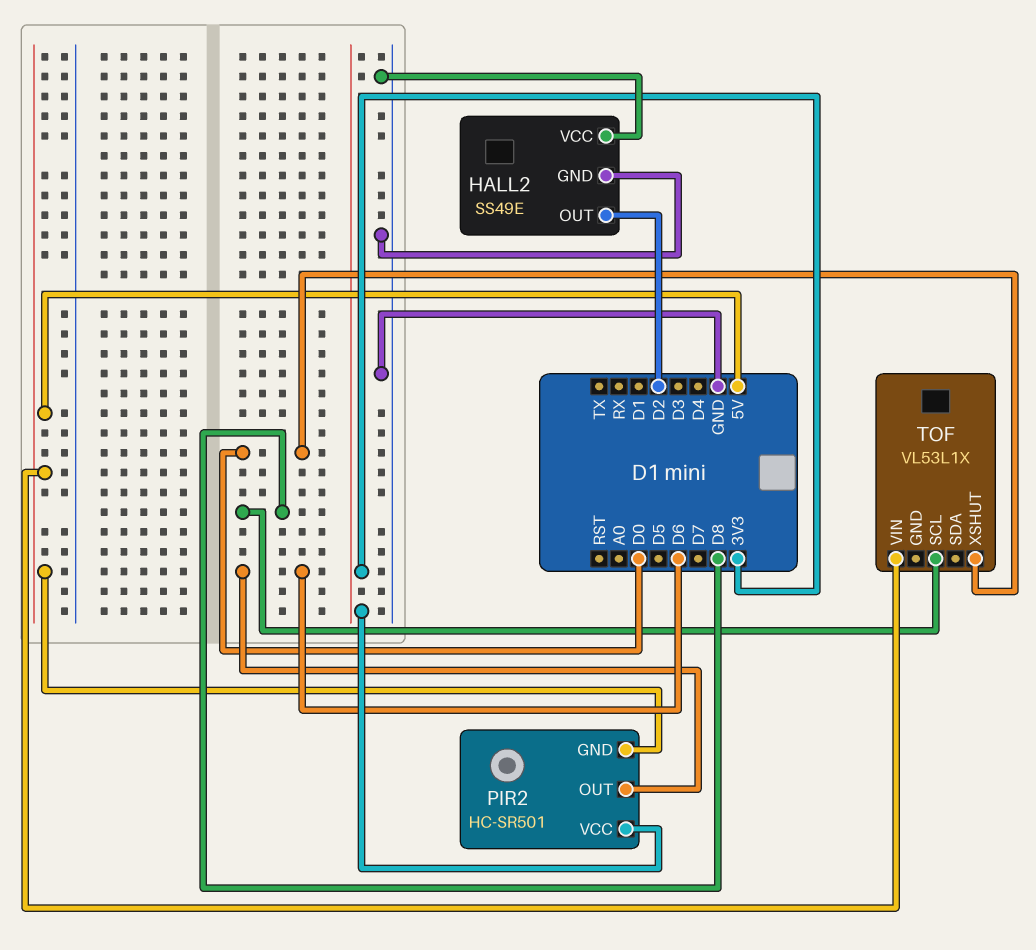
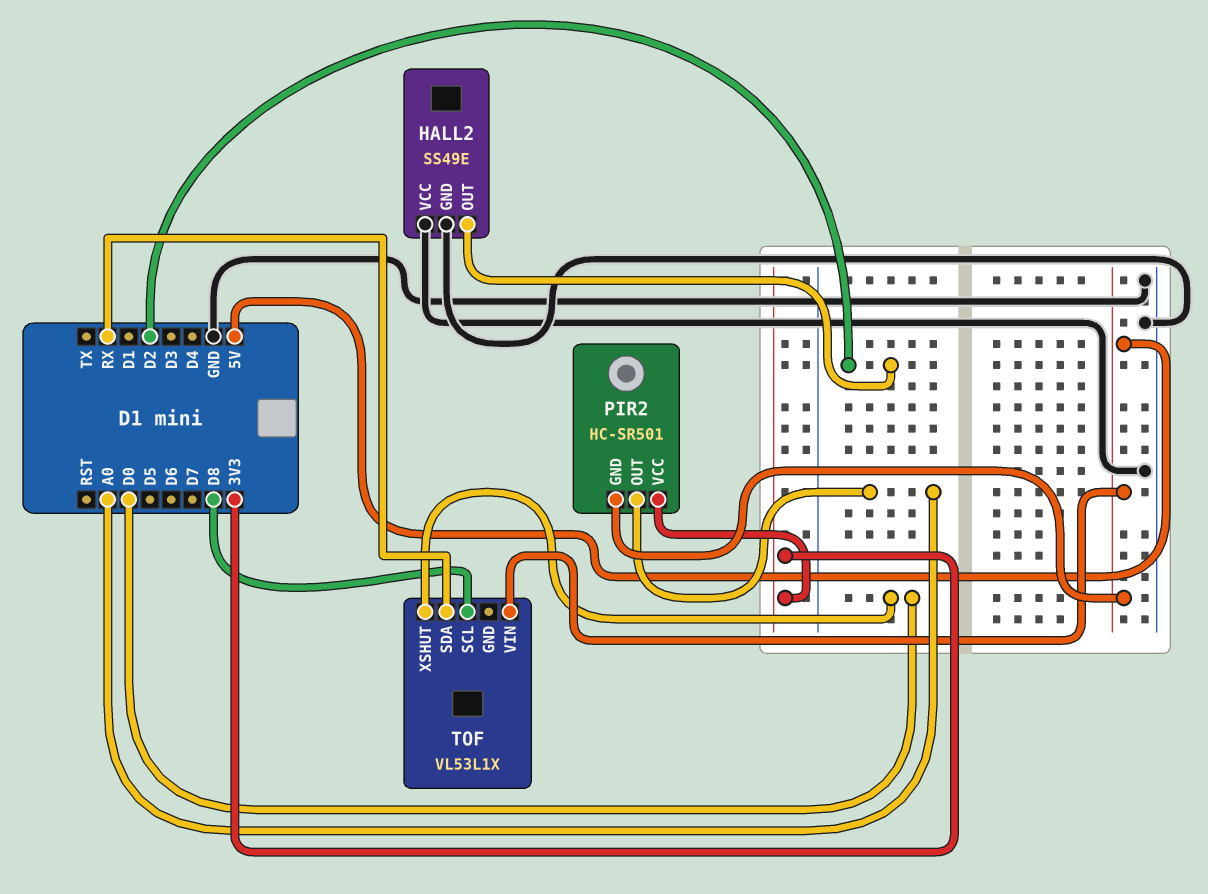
PIR2 pin OUT: D6 -> A0
TOF pin SDA: none -> RX

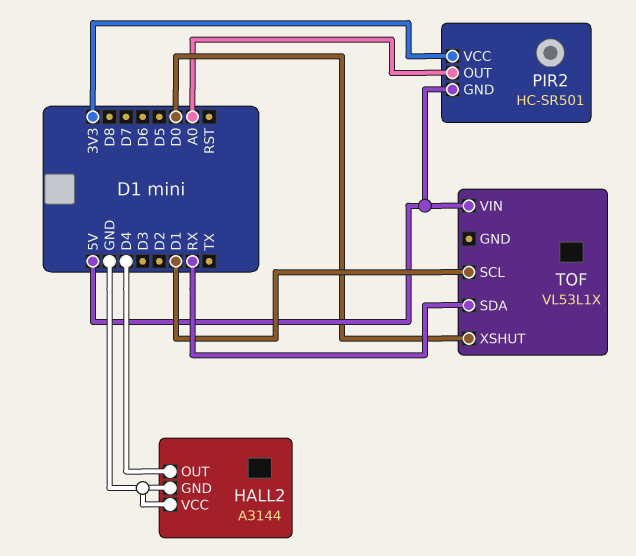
HALL2: SS49E -> A3144
HALL2 pin OUT: D2 -> D4
TOF pin SCL: D8 -> D1

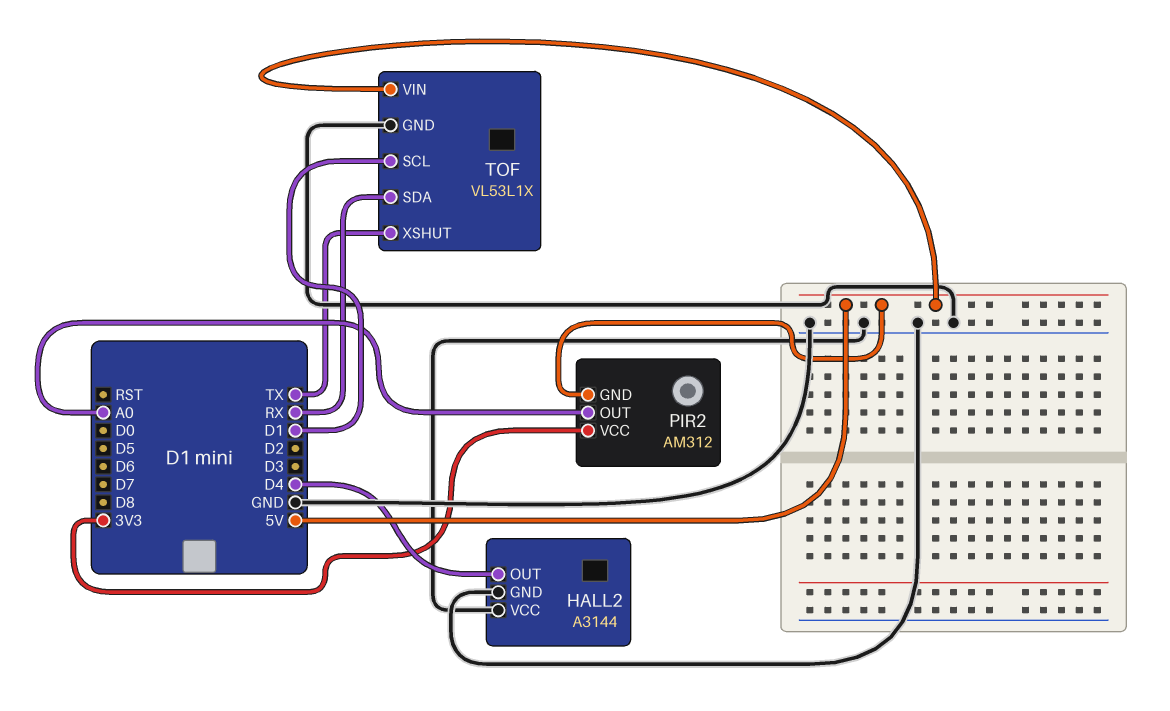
PIR2: HC-SR501 -> AM312
TOF pin GND: none -> GND
TOF pin XSHUT: D0 -> TX

